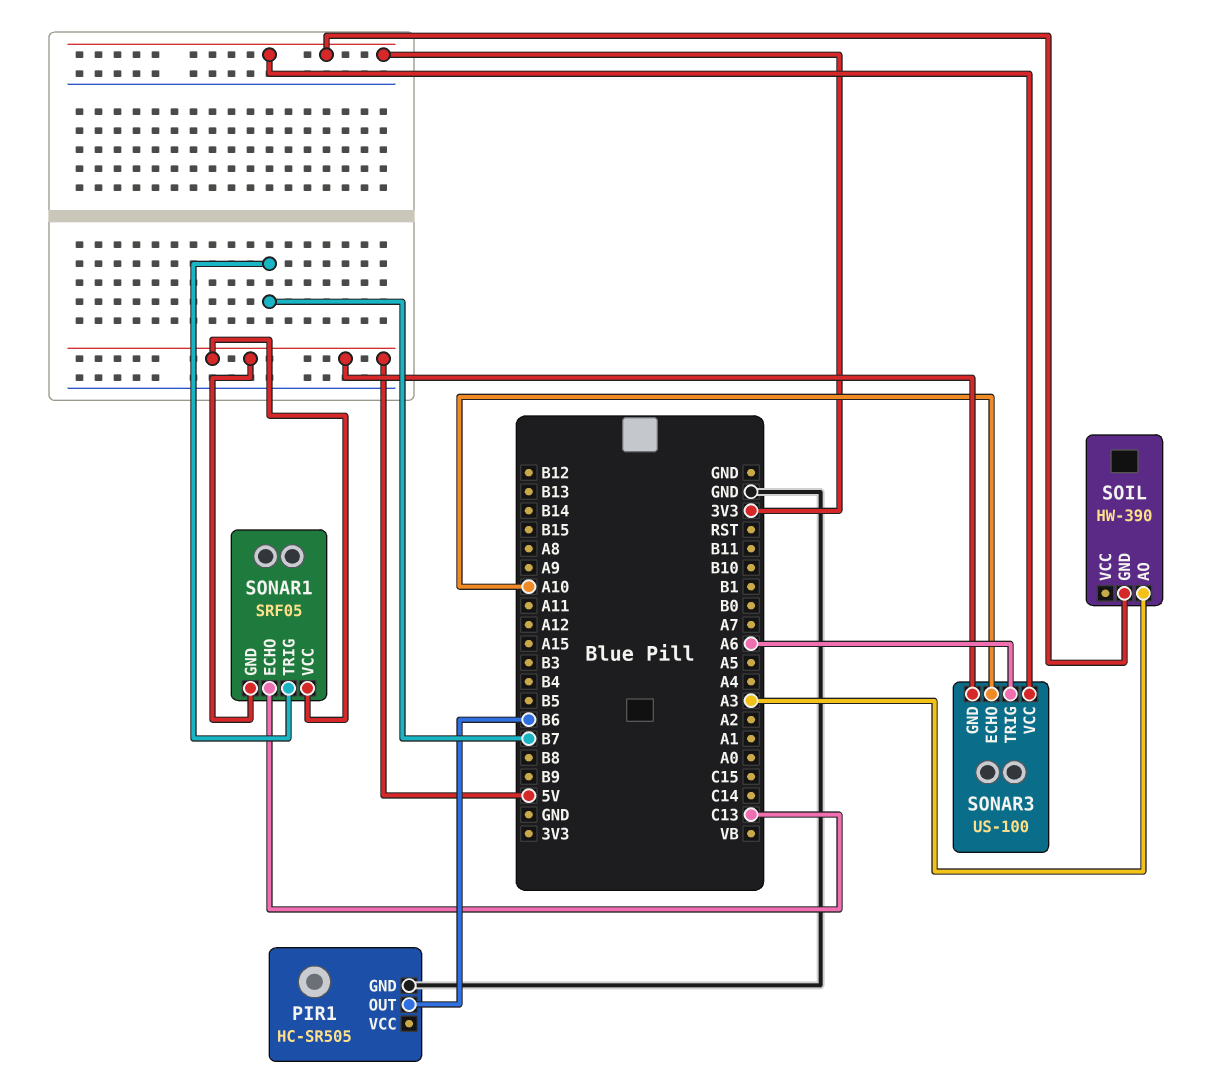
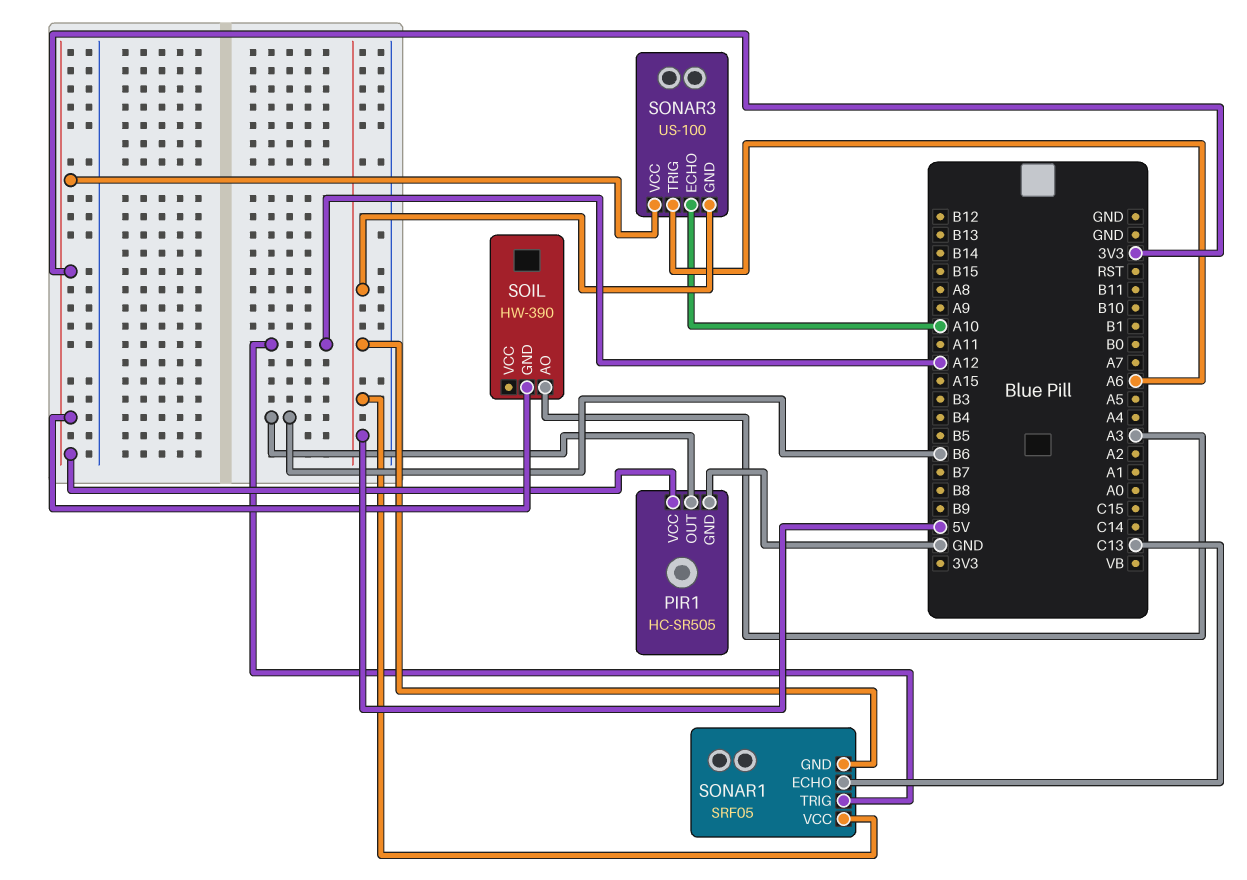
PIR1 pin VCC: none -> 3V3
SONAR1 pin TRIG: B7 -> A12

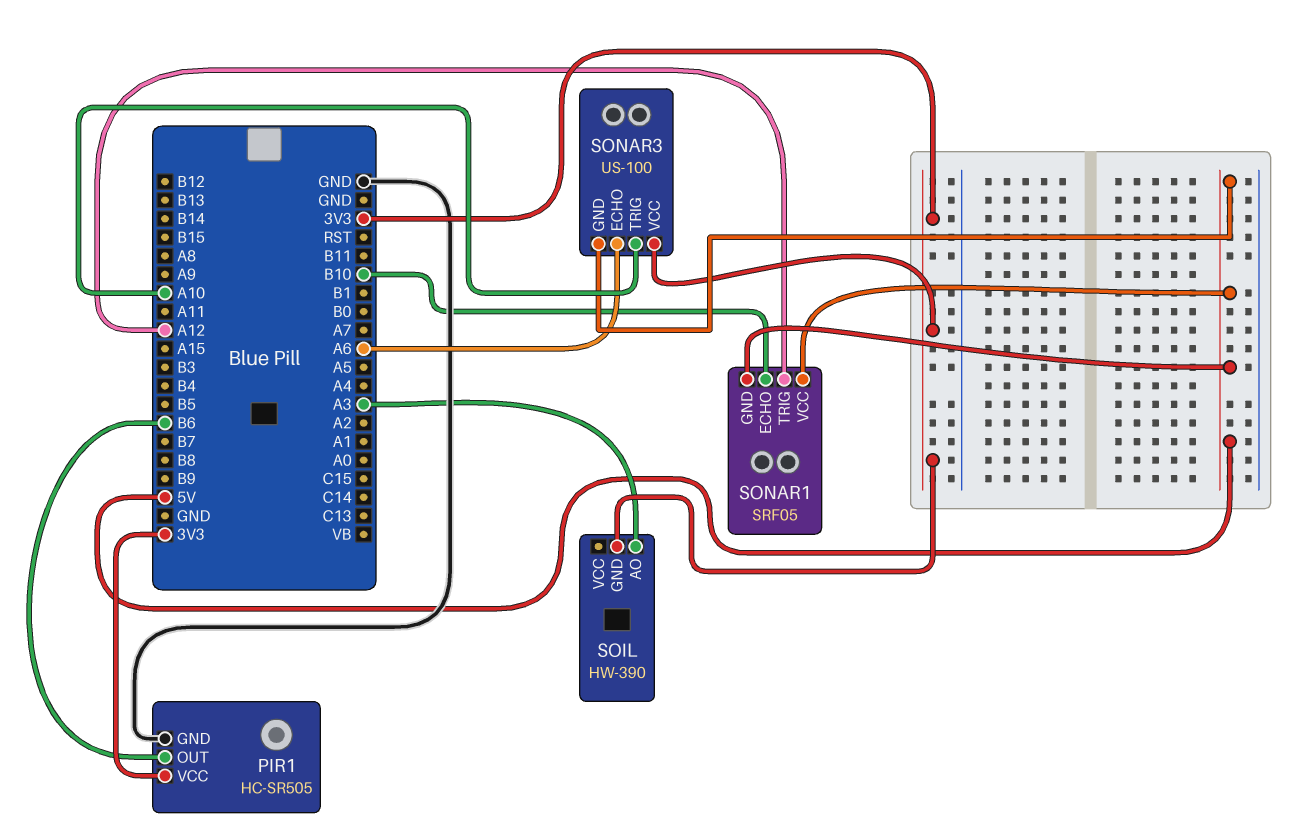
SONAR1 pin ECHO: C13 -> B10
SONAR3 pin ECHO: A10 -> A6
SONAR3 pin TRIG: A6 -> A10

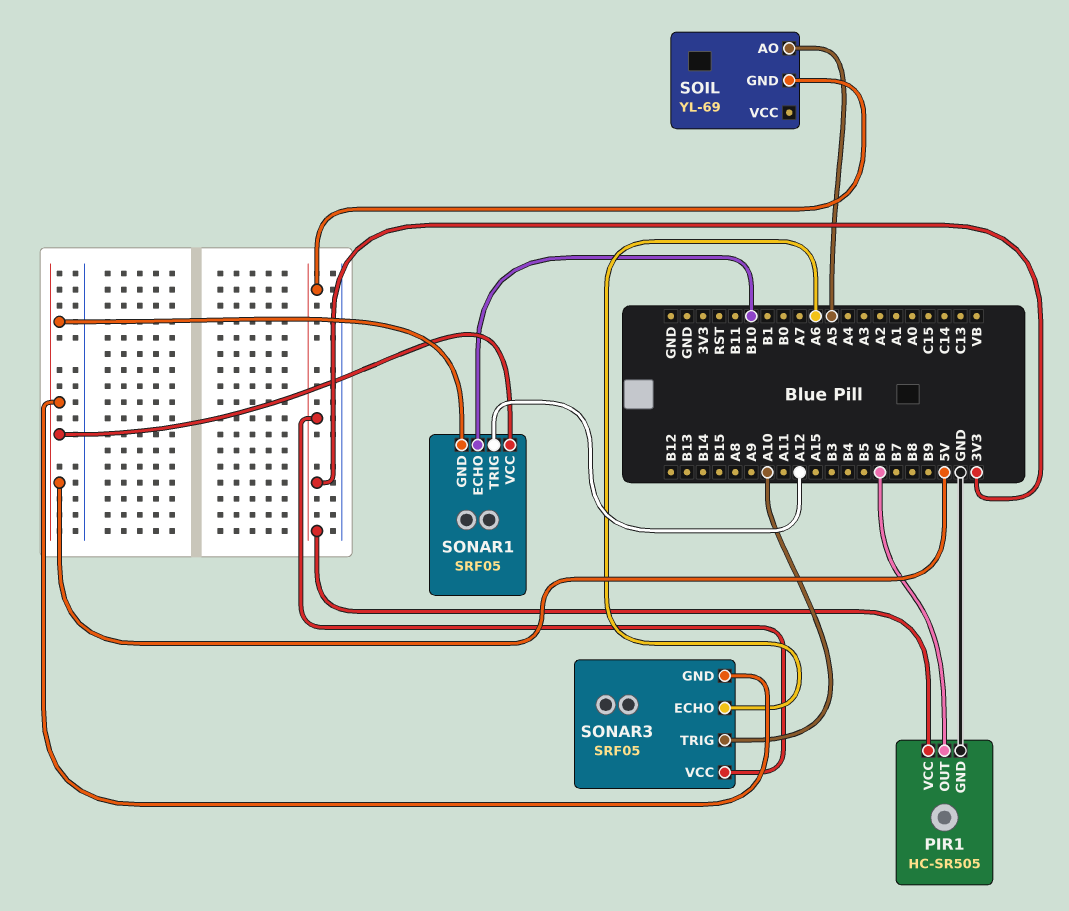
SOIL: HW-390 -> YL-69
SOIL pin AO: A3 -> A5
SONAR3: US-100 -> SRF05

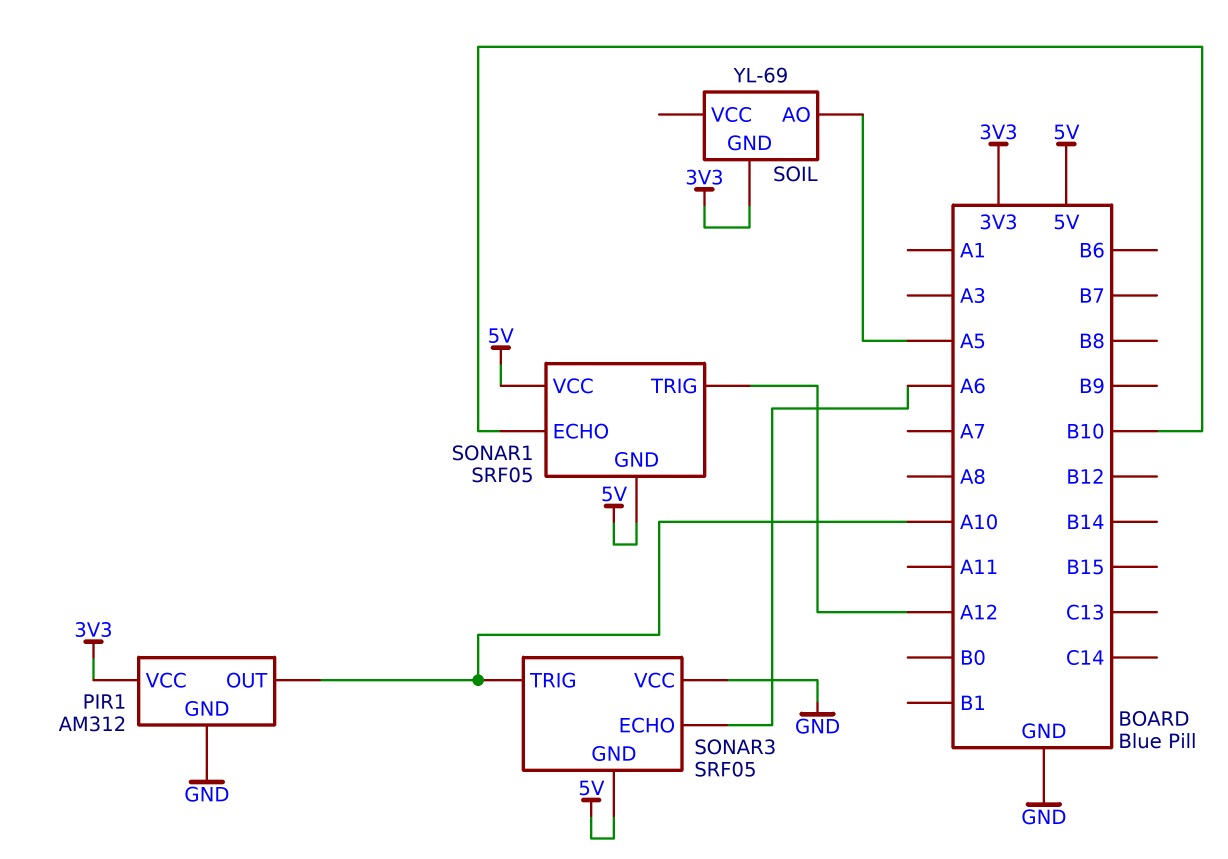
PIR1: HC-SR505 -> AM312
PIR1 pin OUT: B6 -> A10
SONAR3 pin VCC: 3V3 -> GND

